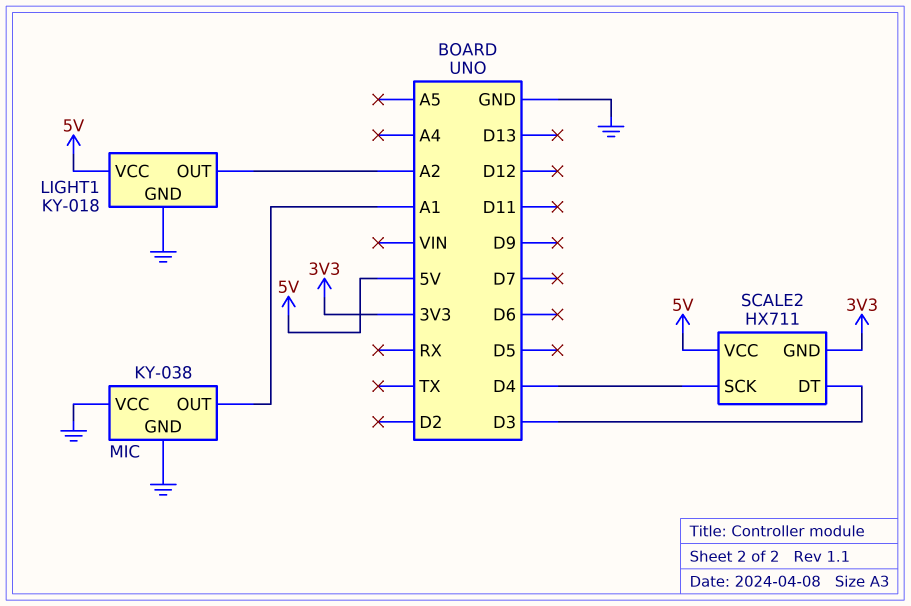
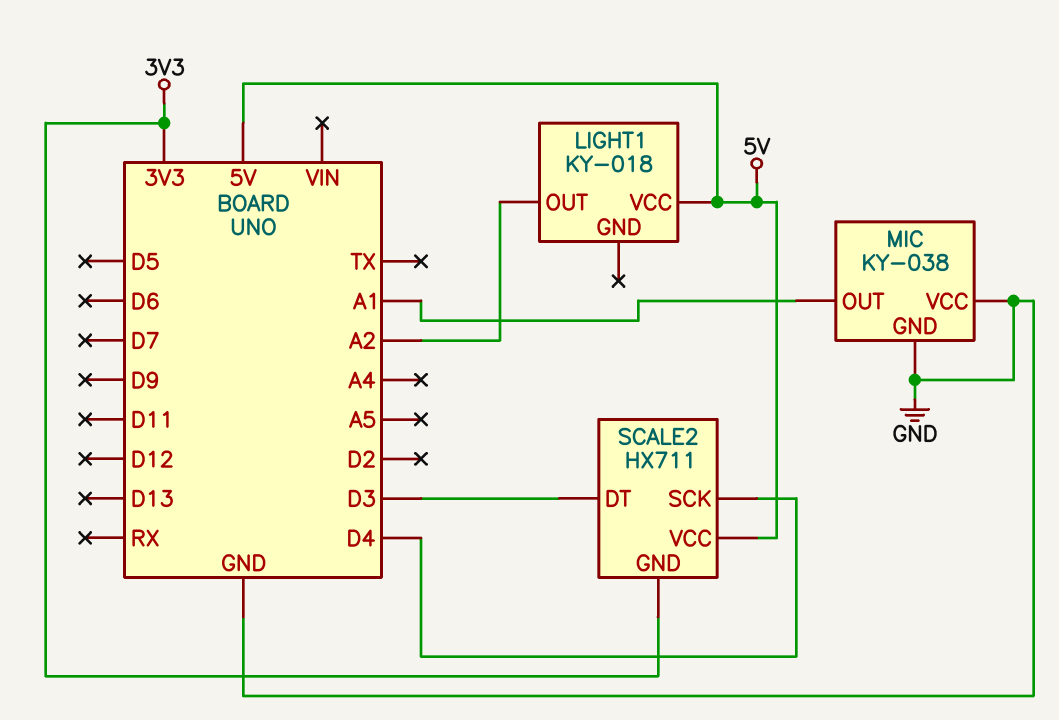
LIGHT1 pin GND: GND -> none

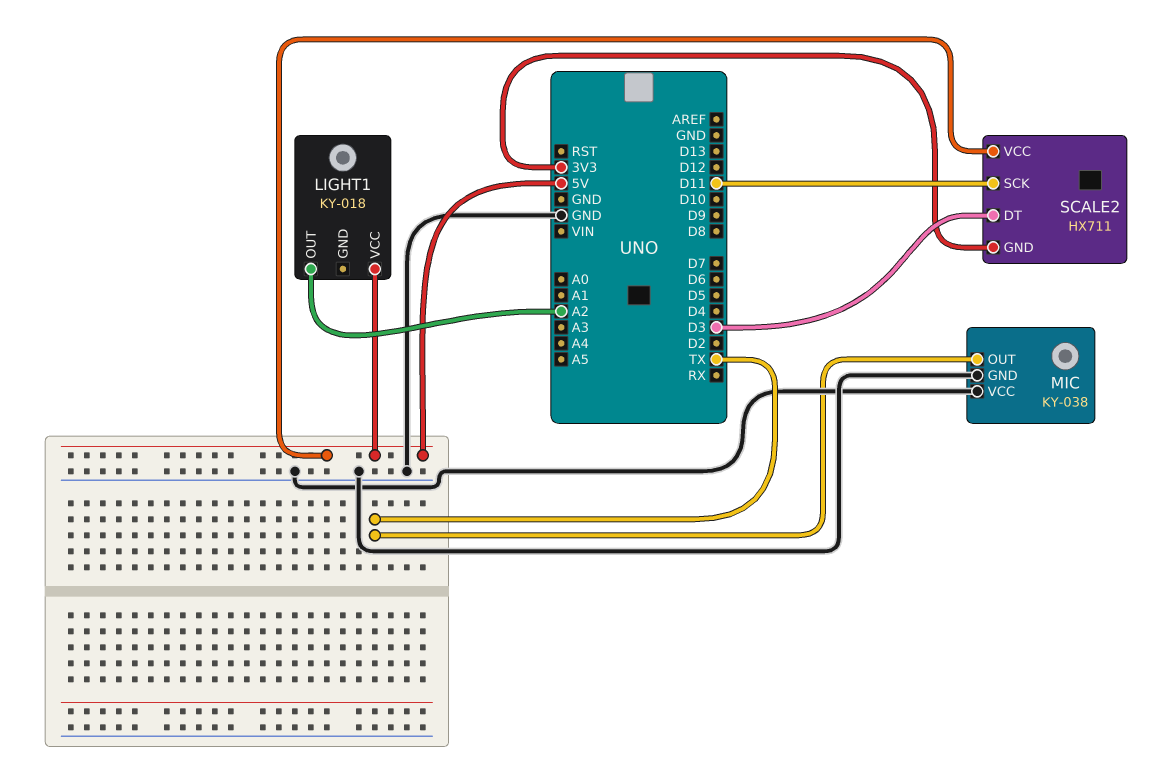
MIC pin OUT: A1 -> TX
SCALE2 pin SCK: D4 -> D11

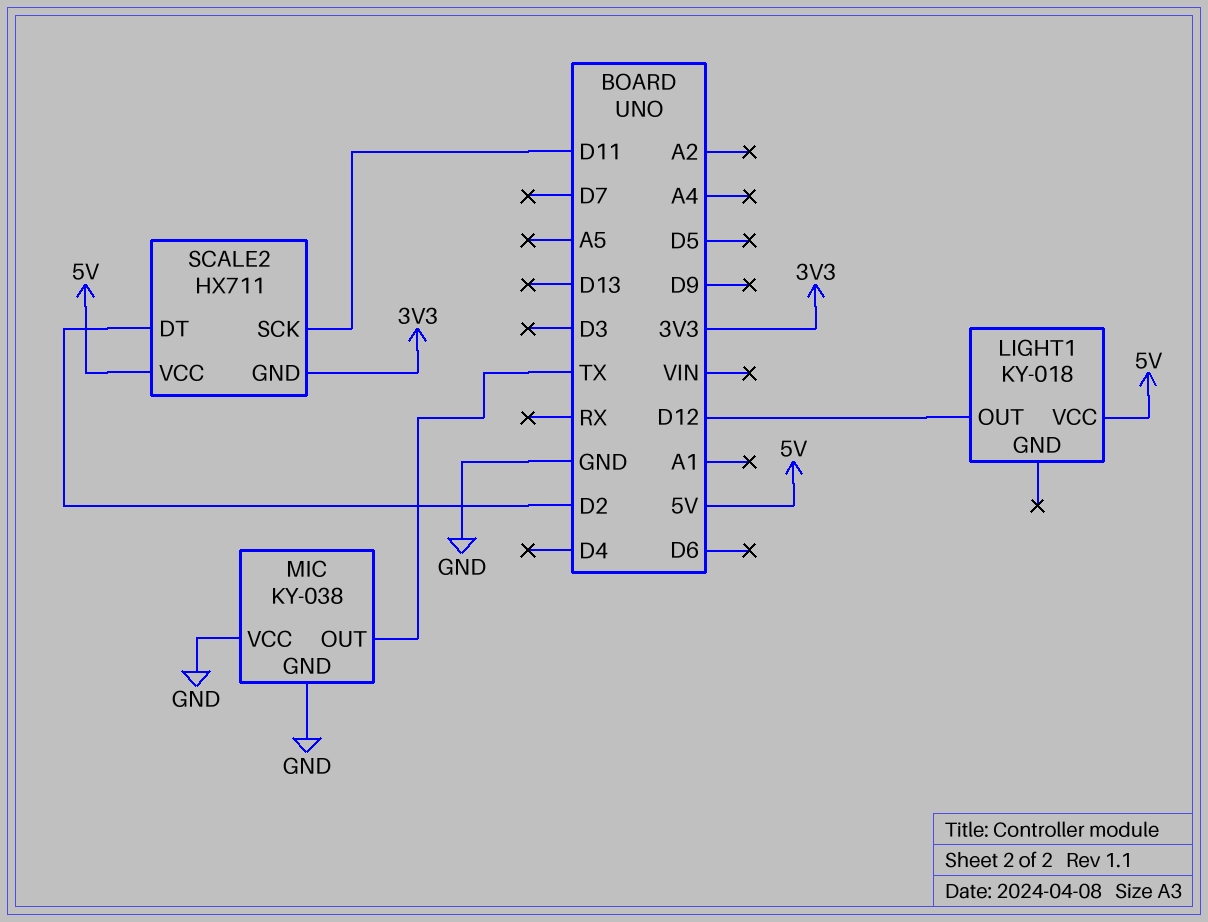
LIGHT1 pin OUT: A2 -> D12
SCALE2 pin DT: D3 -> D2

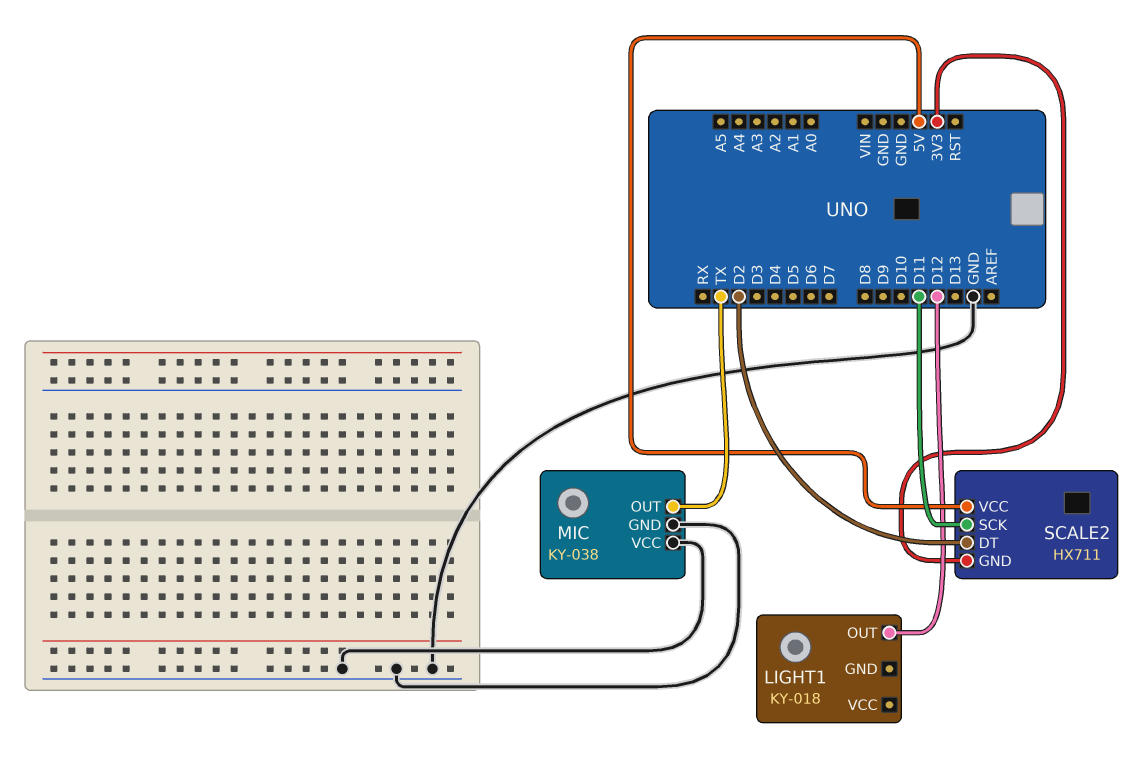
LIGHT1 pin VCC: 5V -> none

